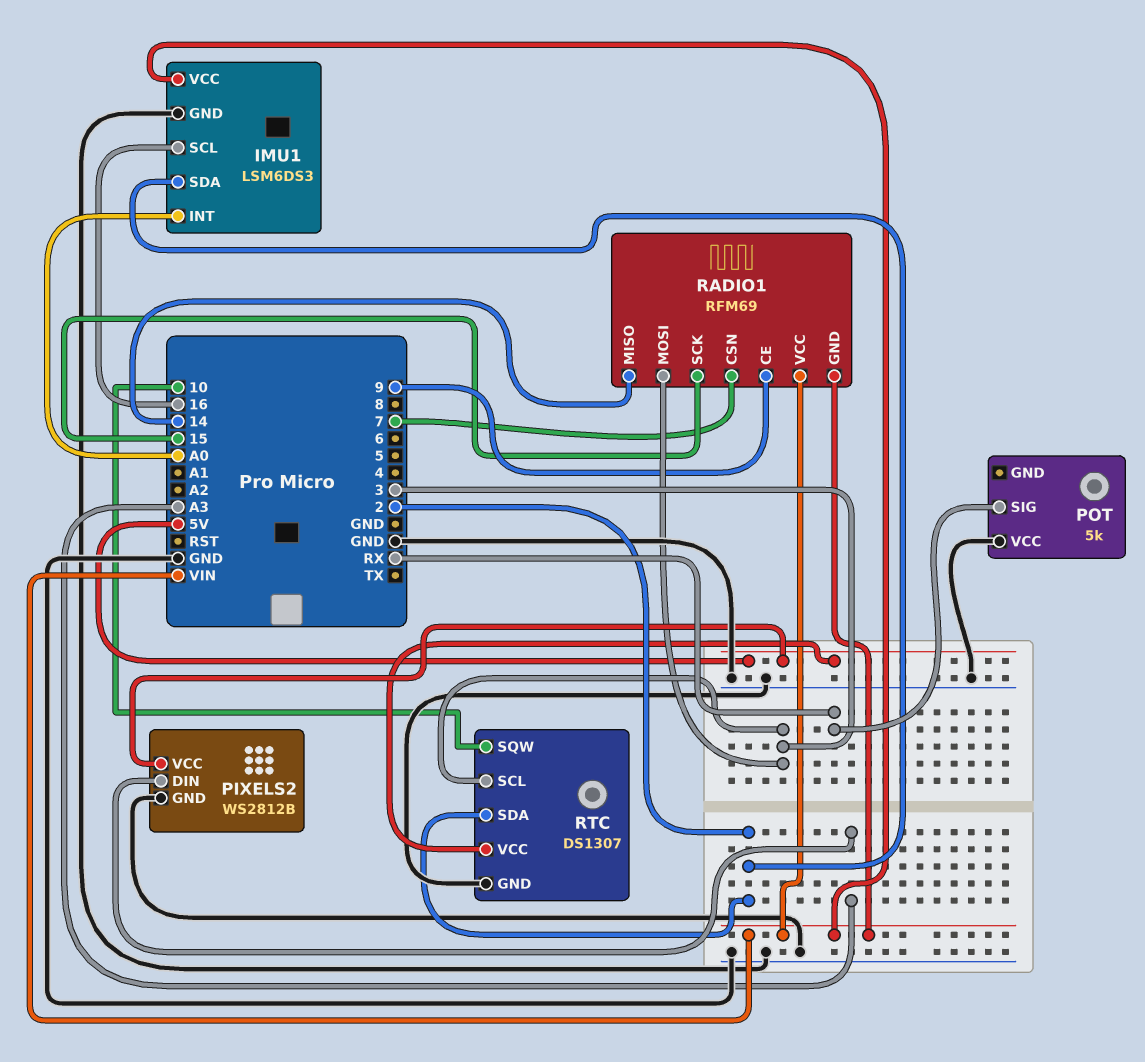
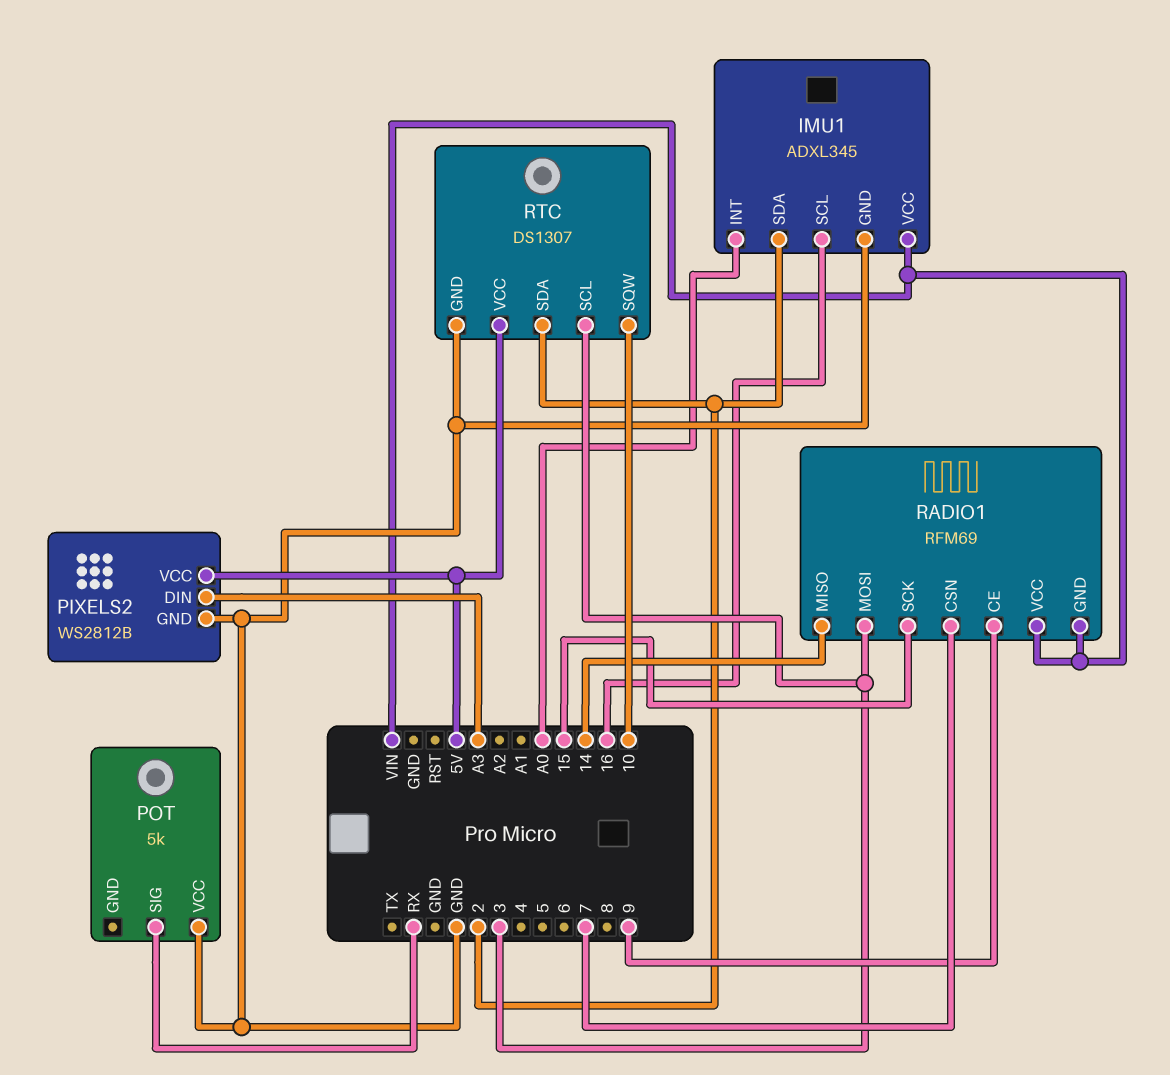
IMU1: LSM6DS3 -> ADXL345

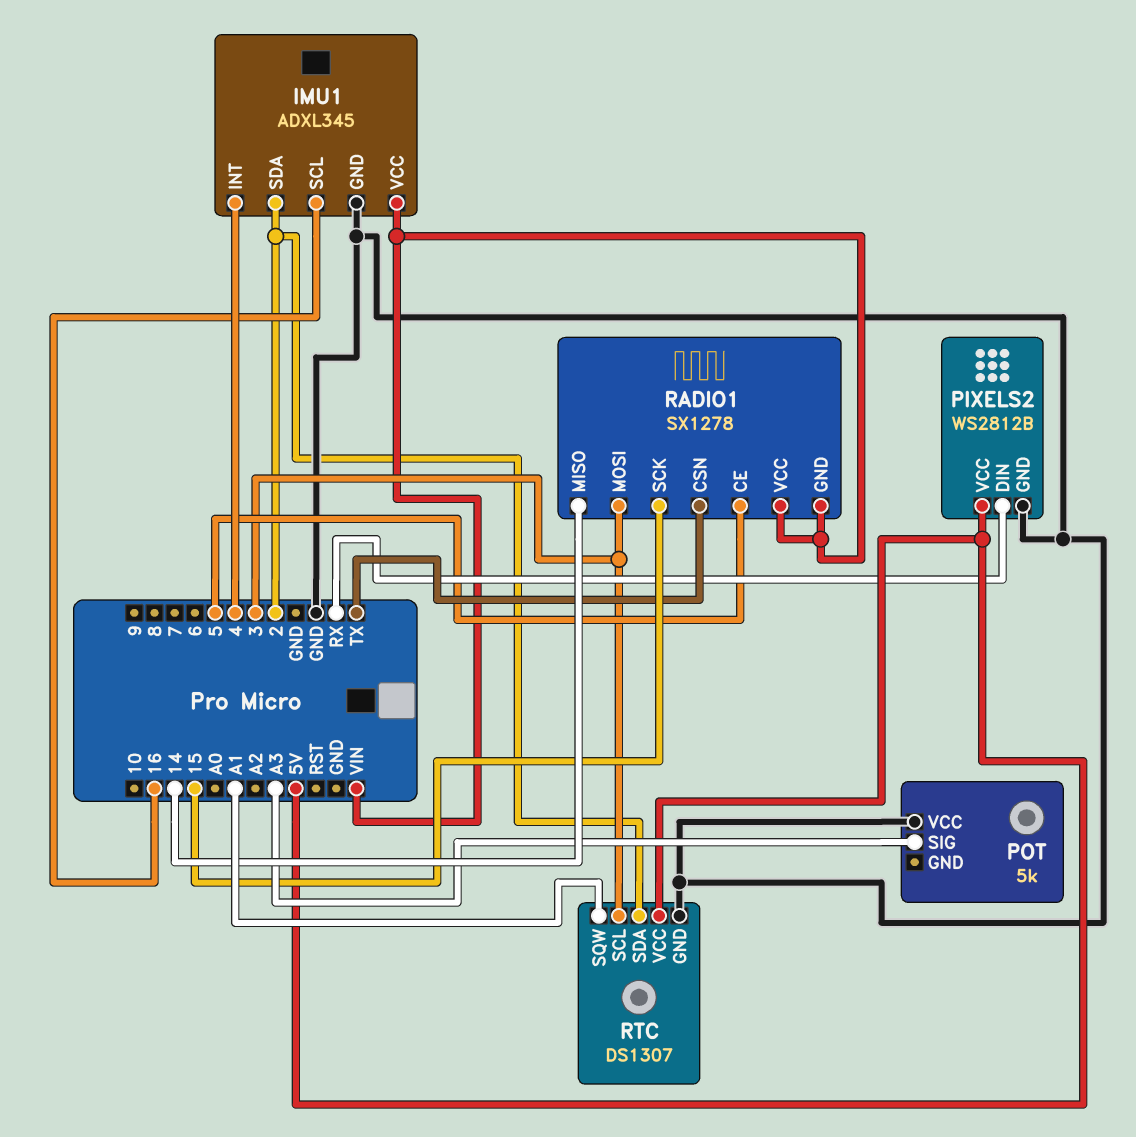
IMU1 pin INT: A0 -> 4
PIXELS2 pin DIN: A3 -> RX
POT pin SIG: RX -> A3
RADIO1: RFM69 -> SX1278
RADIO1 pin CE: 9 -> 5
RADIO1 pin CSN: 7 -> TX
RTC pin SQW: 10 -> A1

